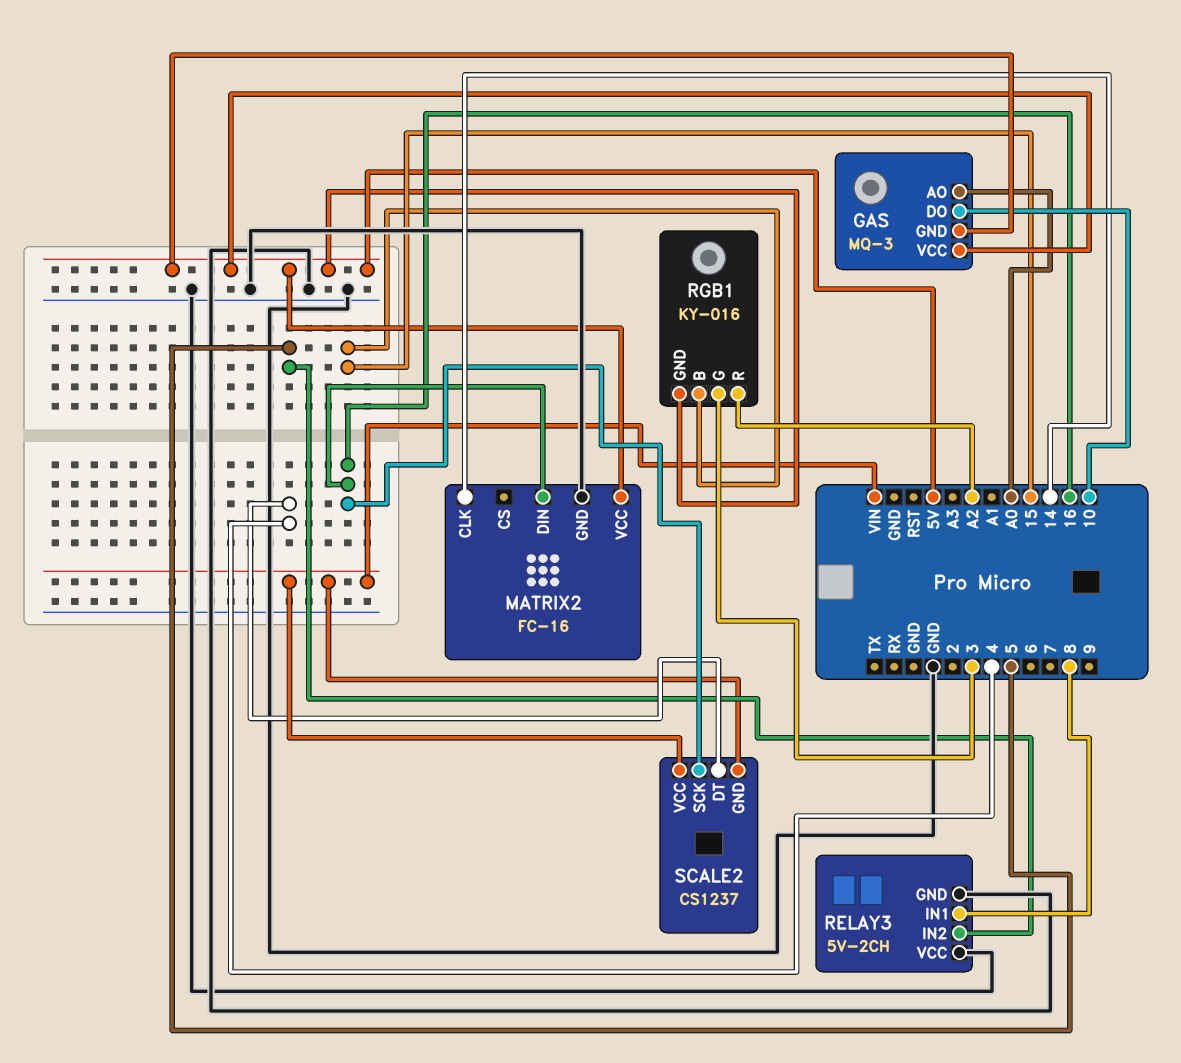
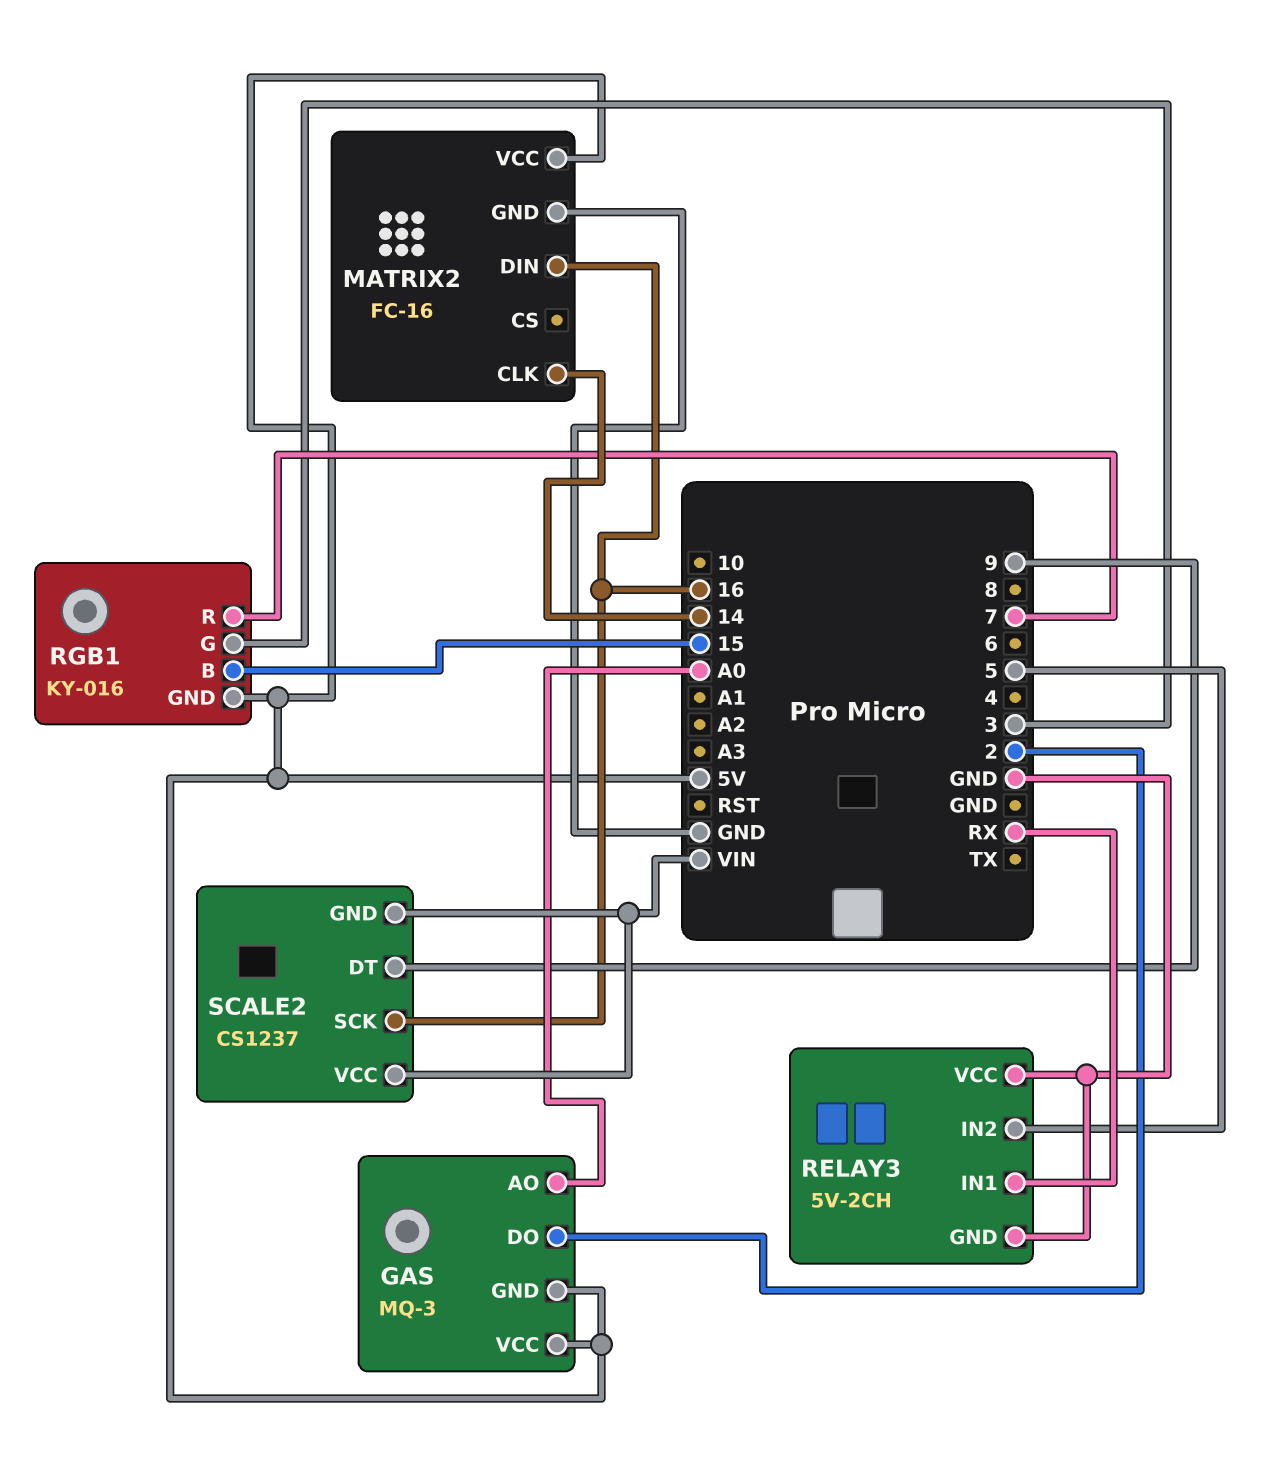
GAS pin DO: 10 -> 2
RELAY3 pin IN1: 8 -> RX
RGB1 pin R: A2 -> 7
SCALE2 pin DT: 4 -> 9

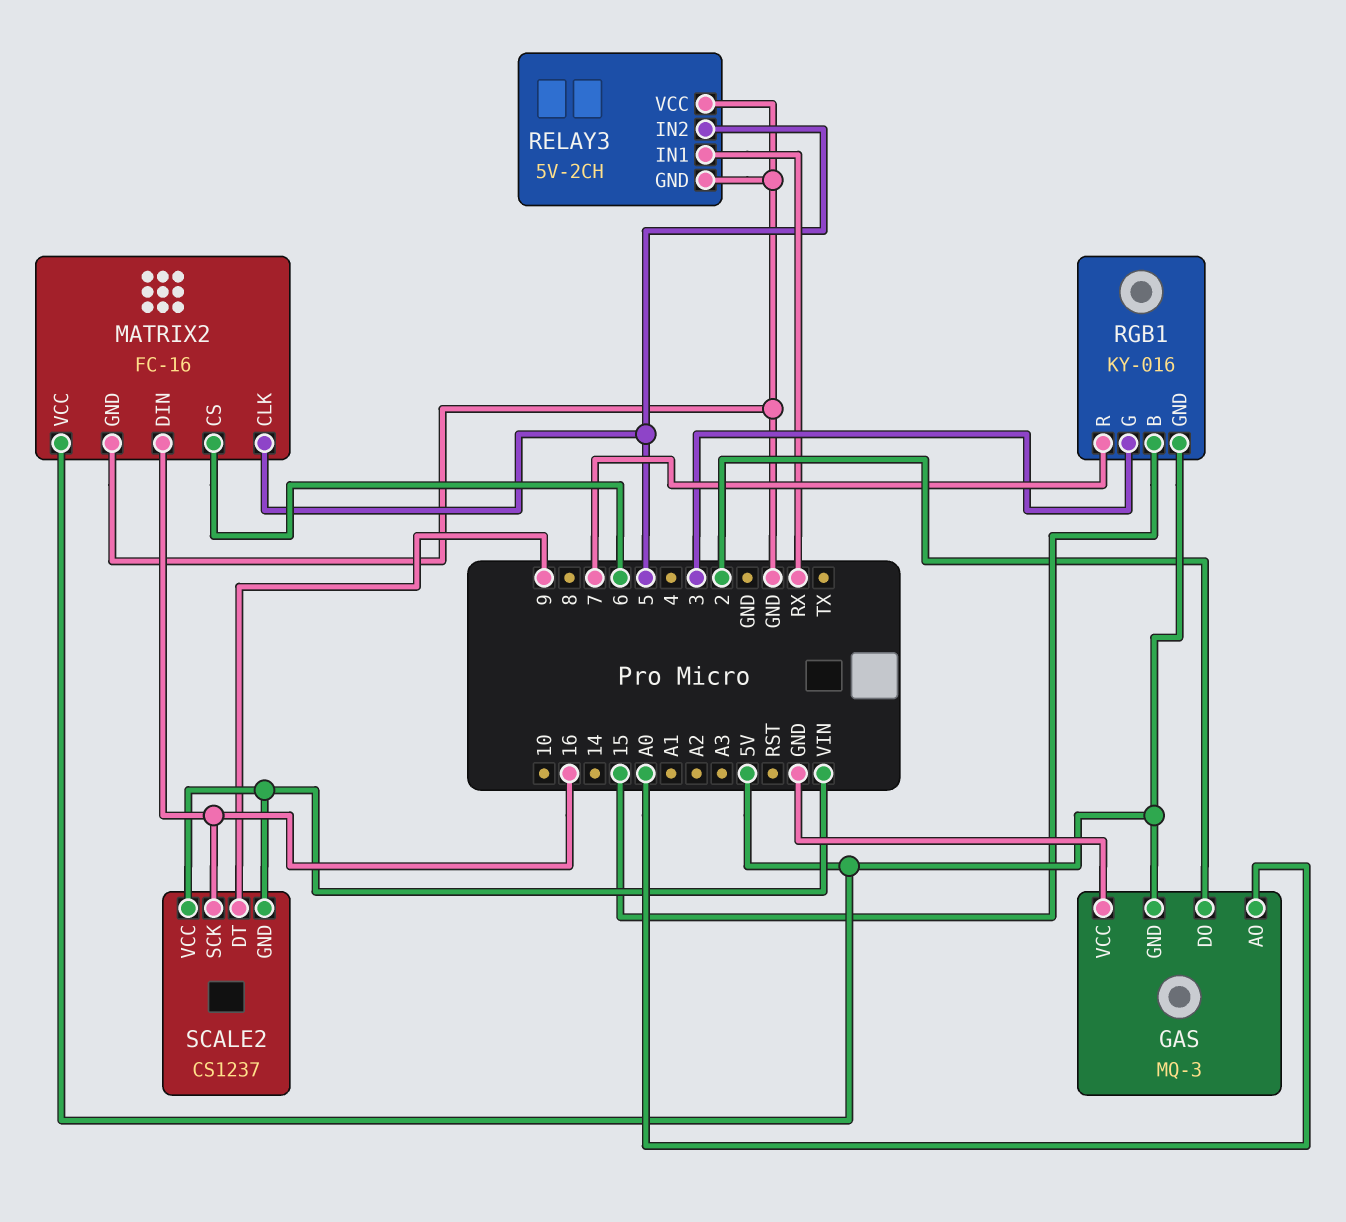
GAS pin VCC: 5V -> GND
MATRIX2 pin CLK: 14 -> 5
MATRIX2 pin CS: none -> 6

